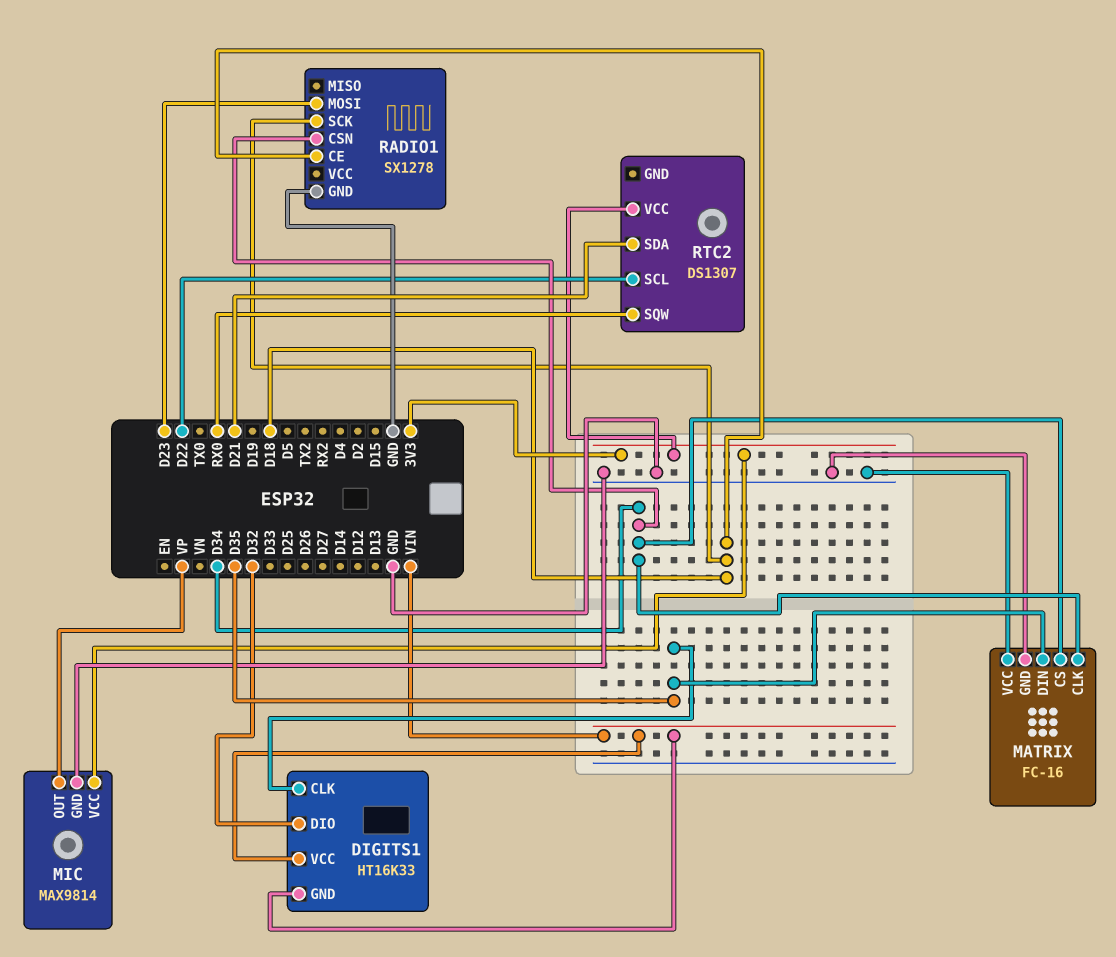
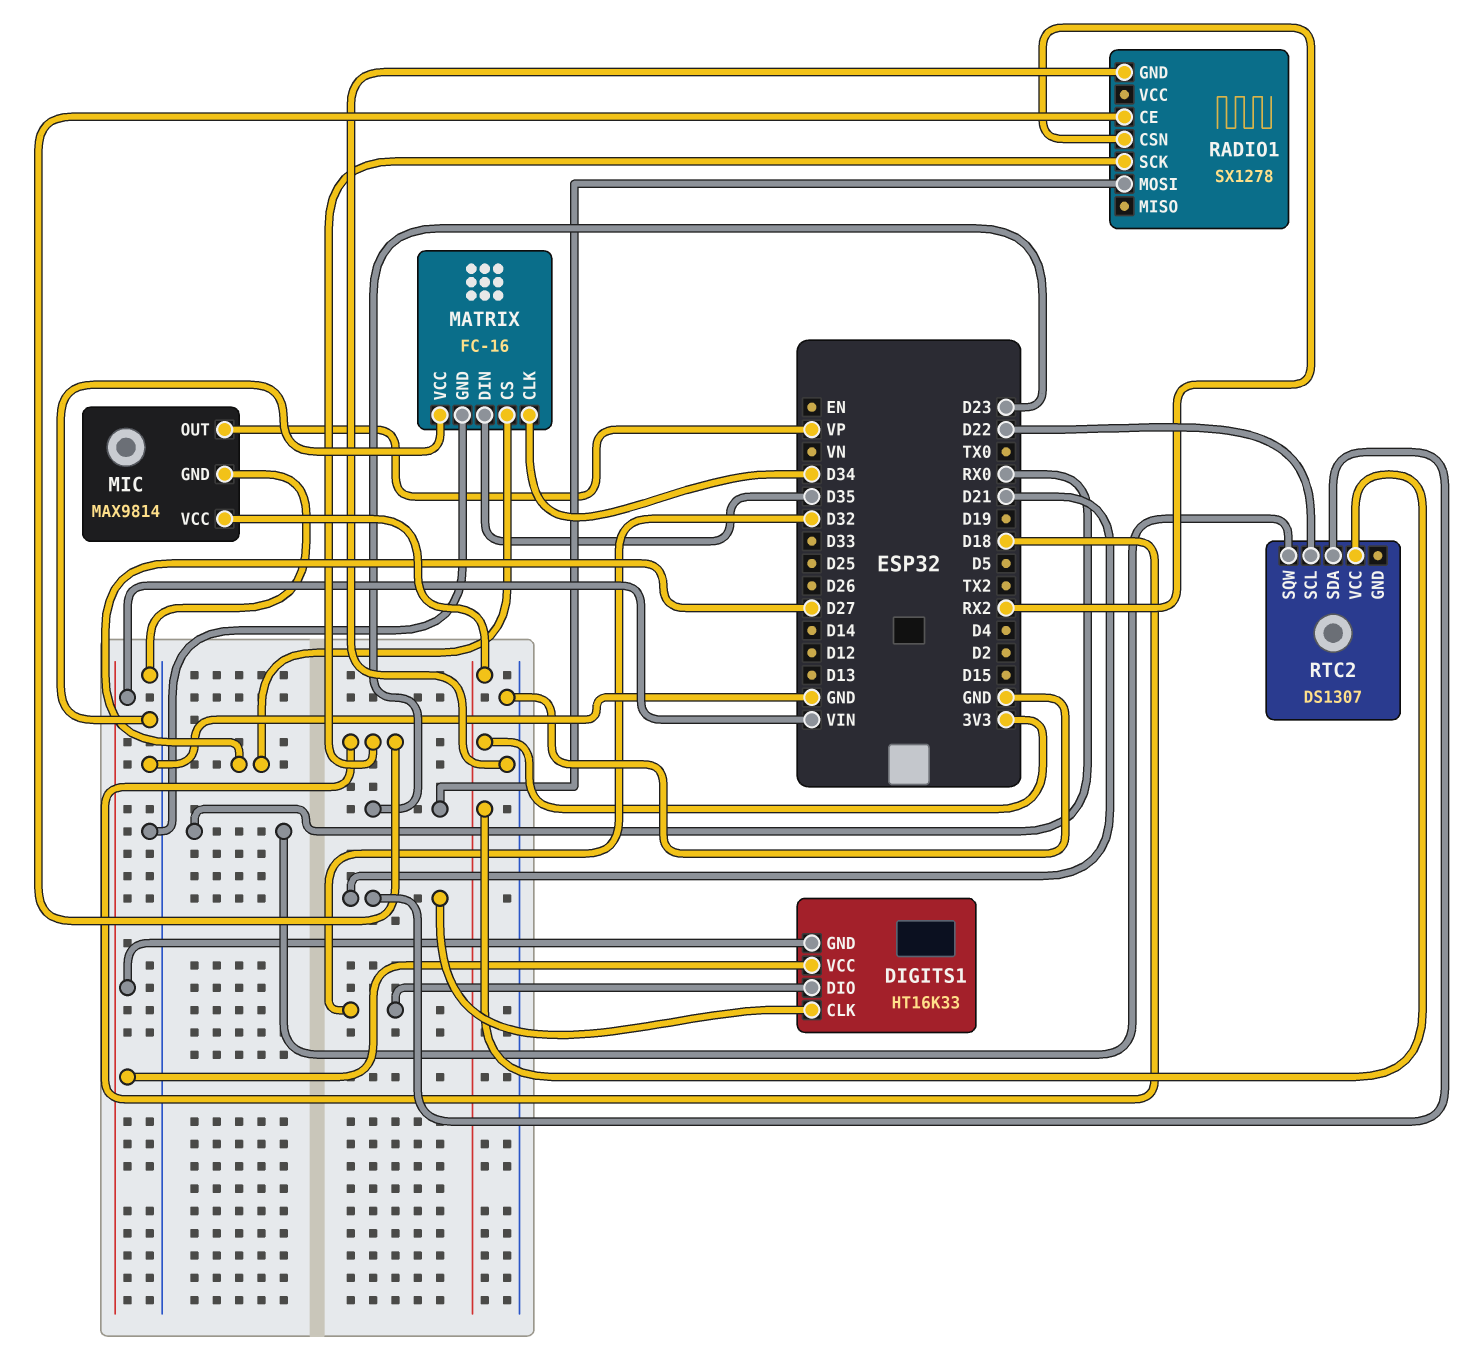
DIGITS1 pin CLK: D35 -> D21
MATRIX pin CS: D34 -> D27
RADIO1 pin CSN: D34 -> RX2

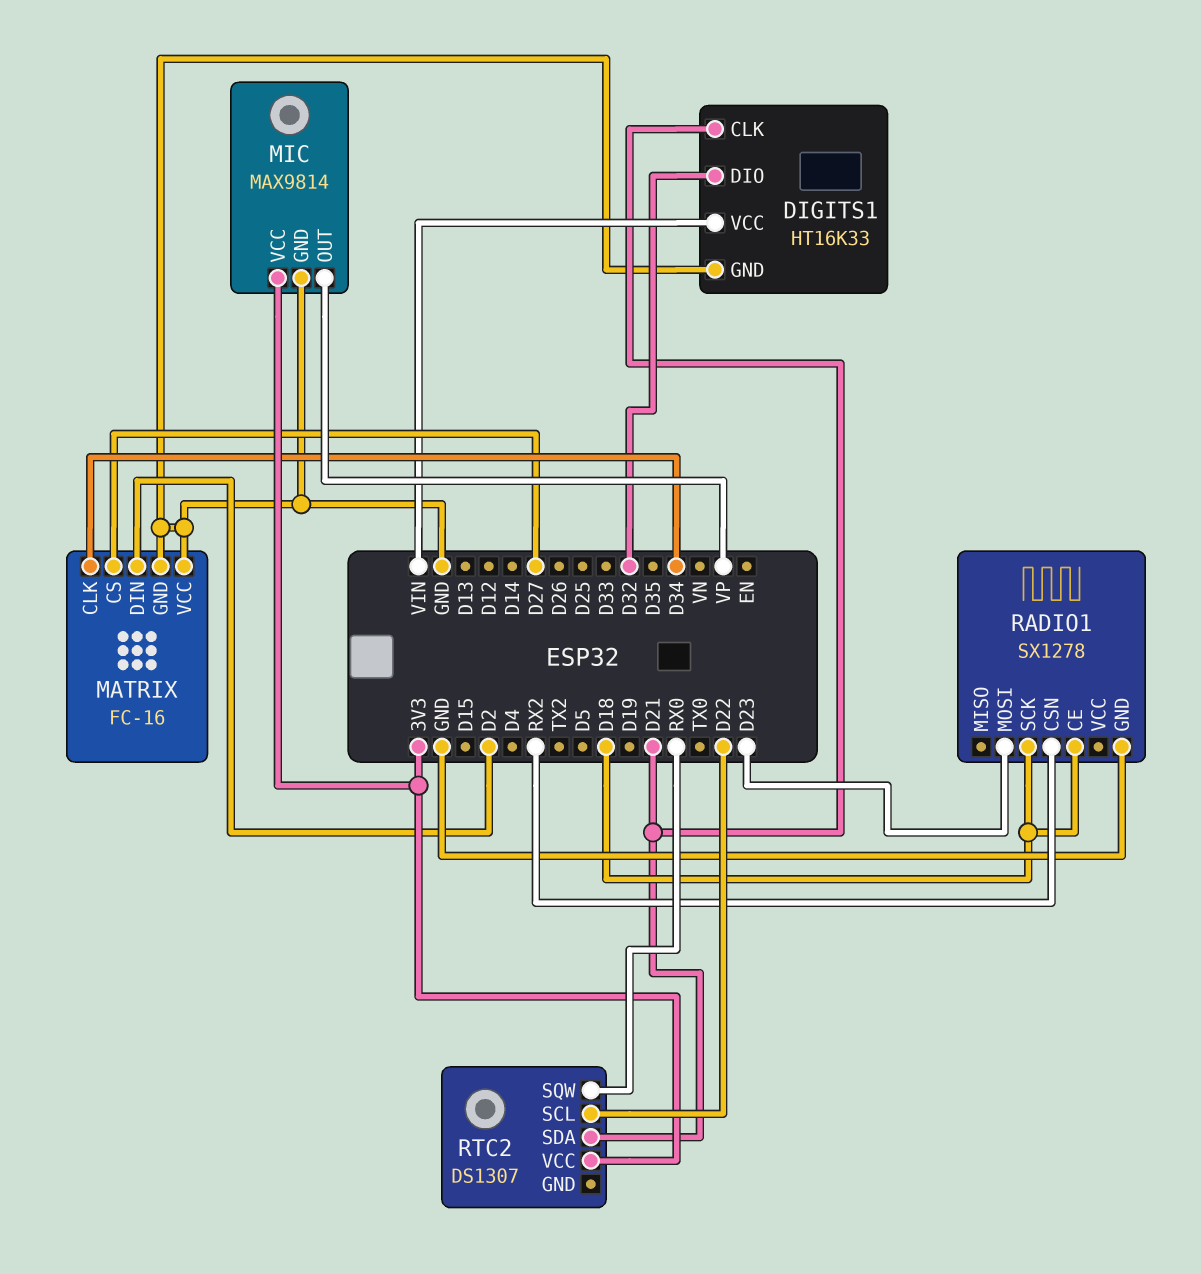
DIGITS1 pin GND: VIN -> GND
MATRIX pin DIN: D35 -> D2

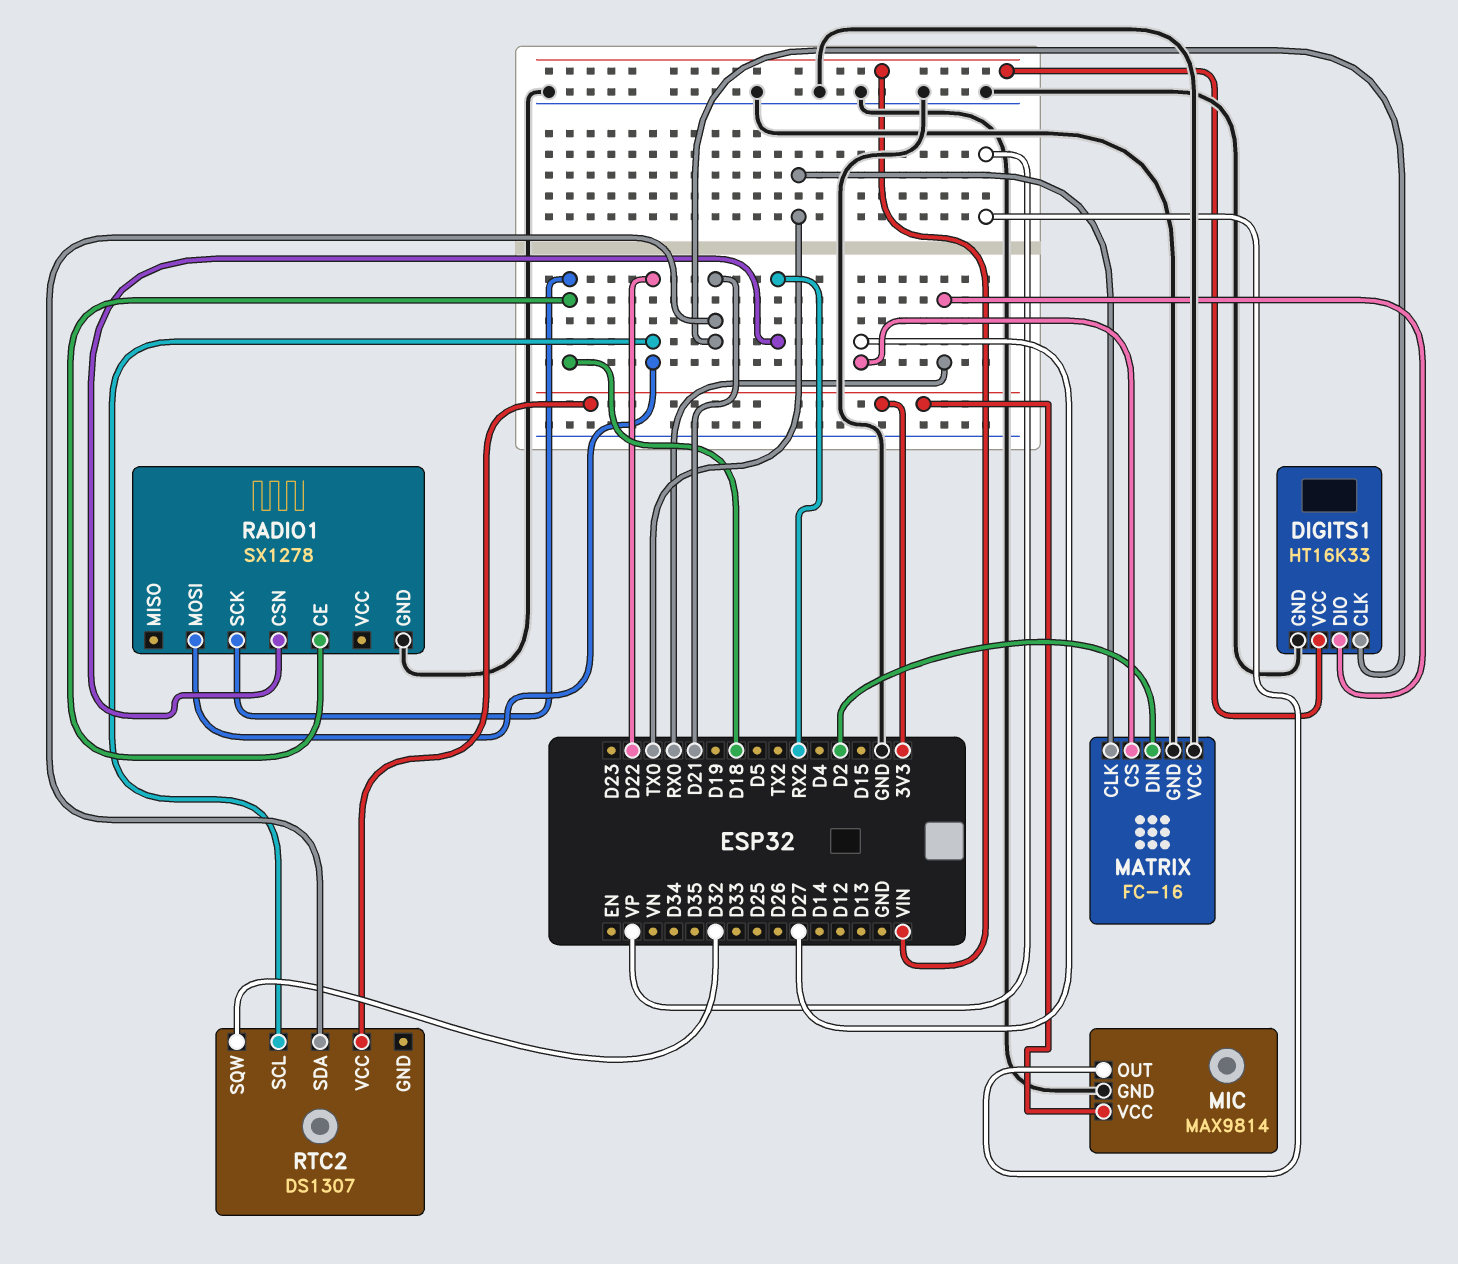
DIGITS1 pin DIO: D32 -> RX0
MATRIX pin CLK: D34 -> TX0
RADIO1 pin MOSI: D23 -> D22
RTC2 pin SQW: RX0 -> D32

